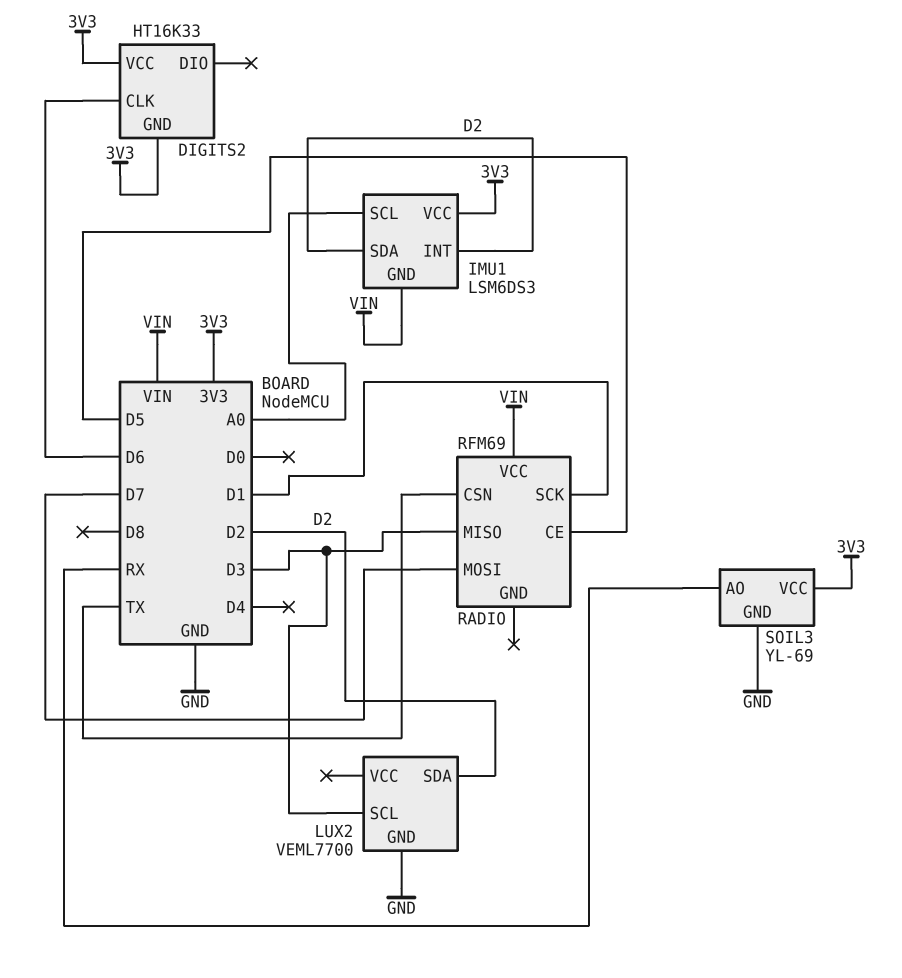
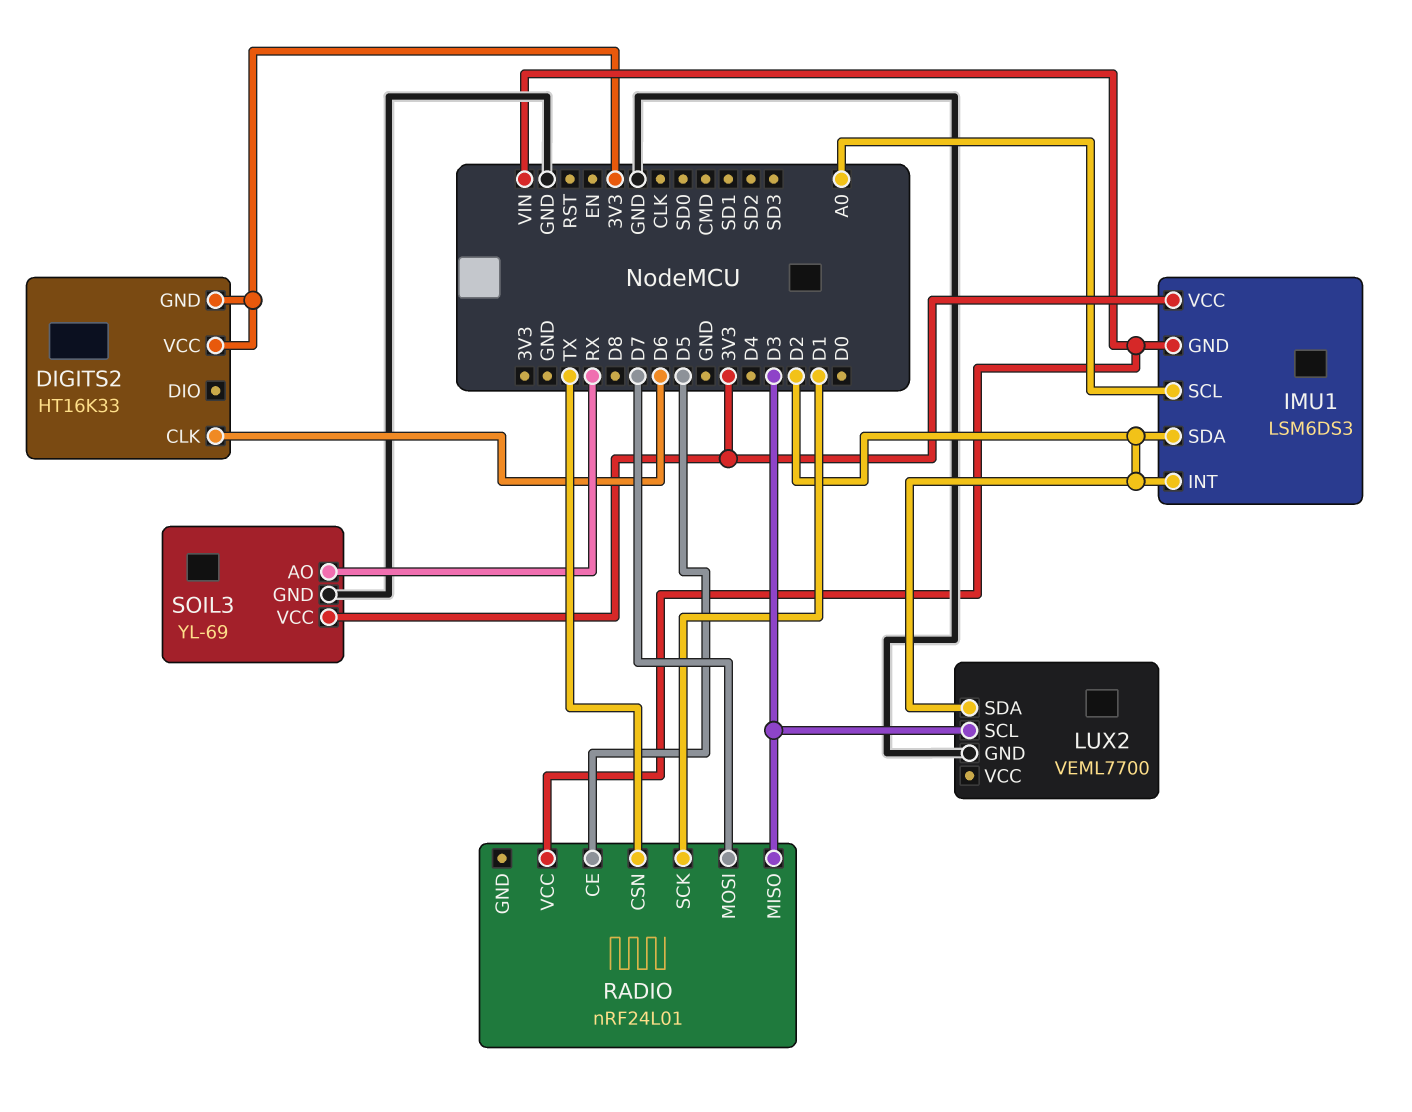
RADIO: RFM69 -> nRF24L01

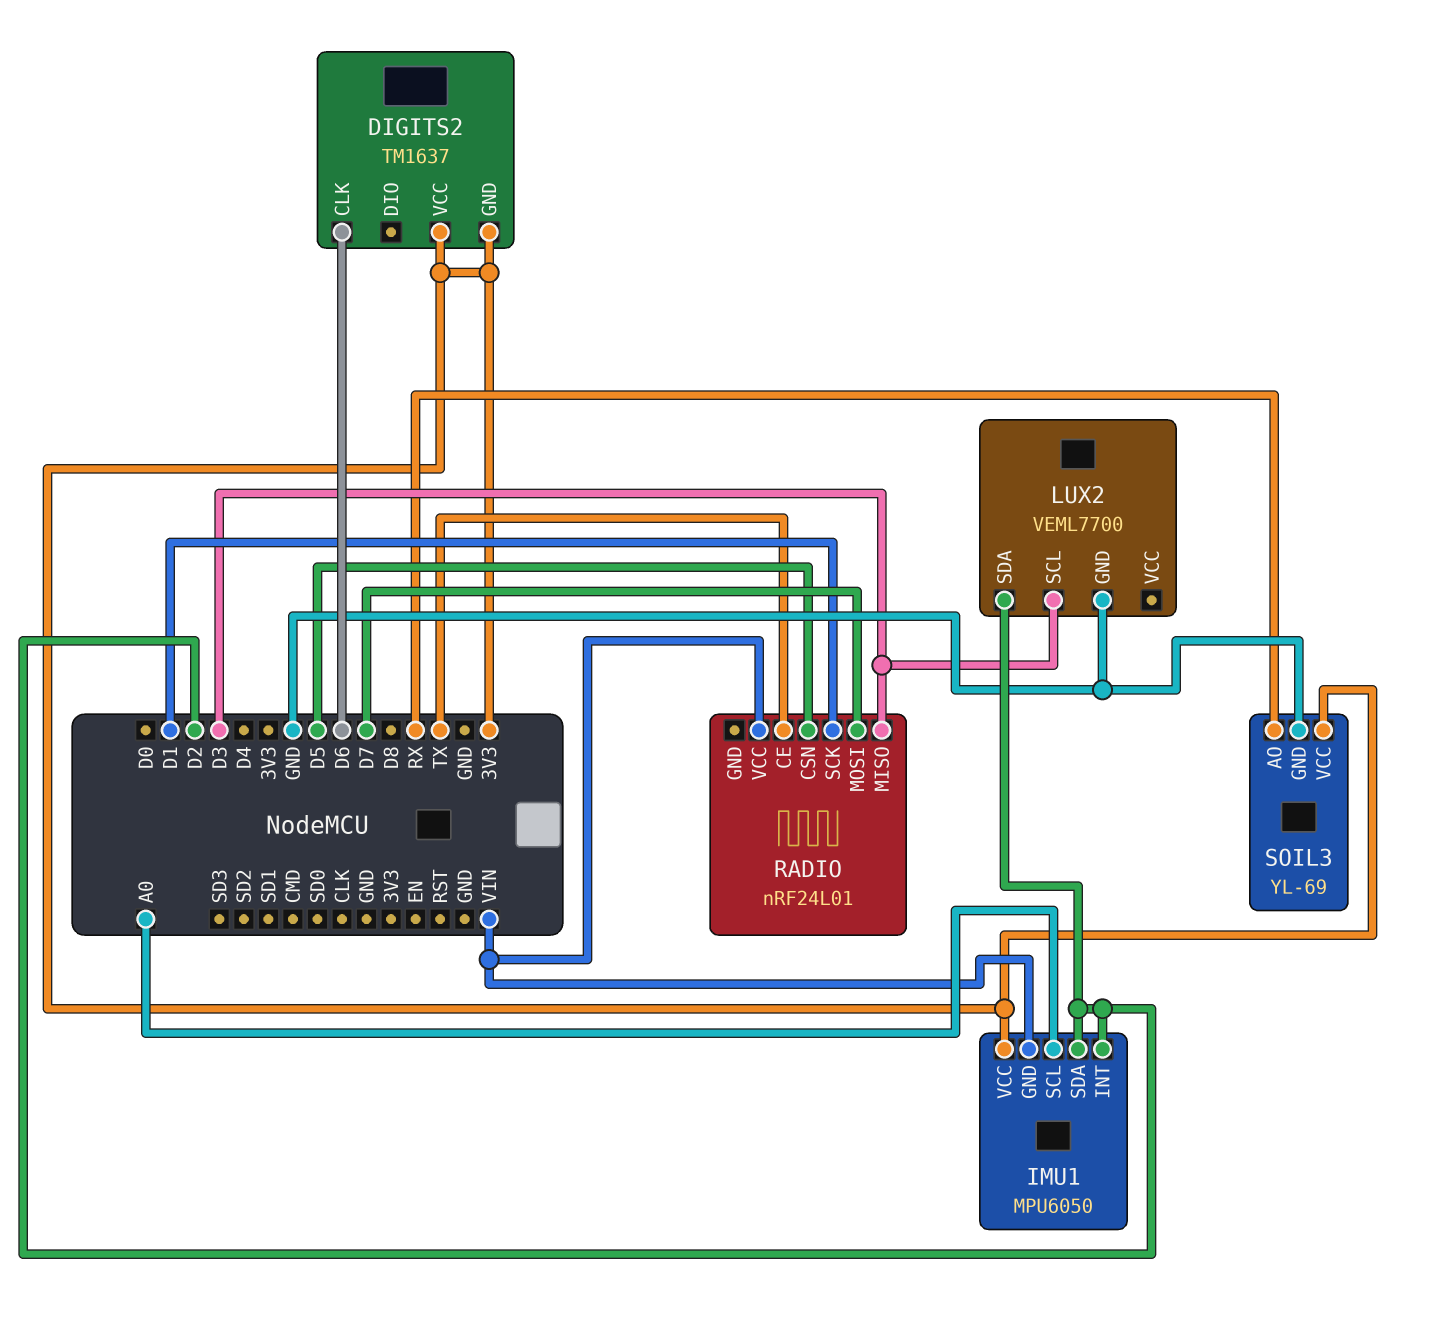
DIGITS2: HT16K33 -> TM1637
IMU1: LSM6DS3 -> MPU6050
RADIO pin CE: D5 -> TX
RADIO pin CSN: TX -> D5

